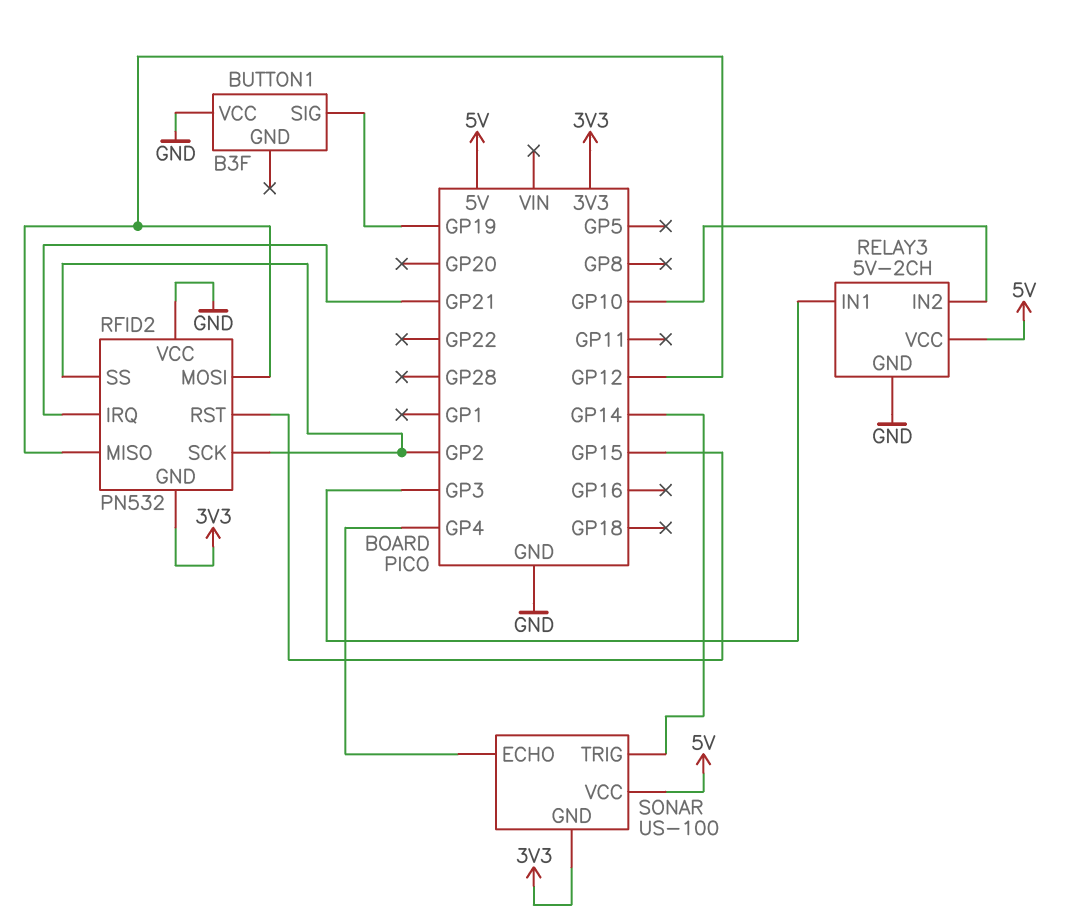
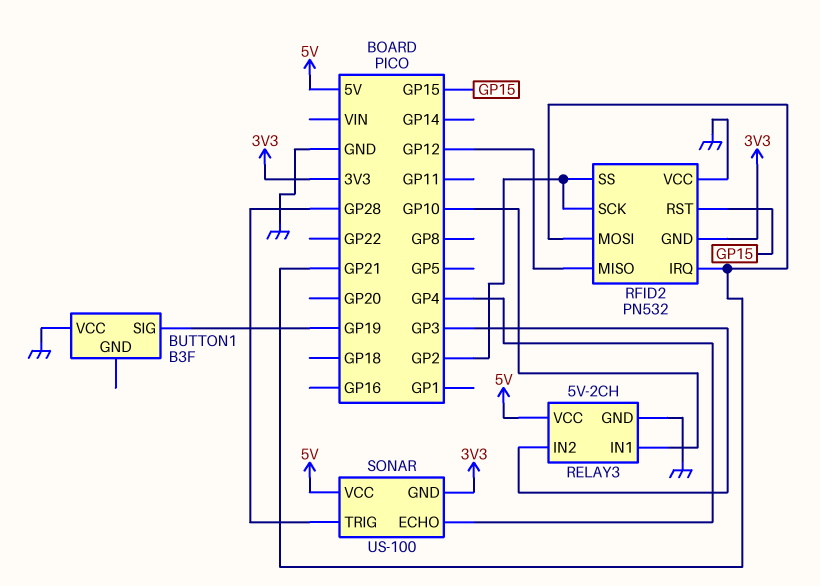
RELAY3 pin IN1: GP3 -> GP10
RELAY3 pin IN2: GP10 -> GP3
RFID2 pin MOSI: GP12 -> GP21
SONAR pin TRIG: GP14 -> GP28

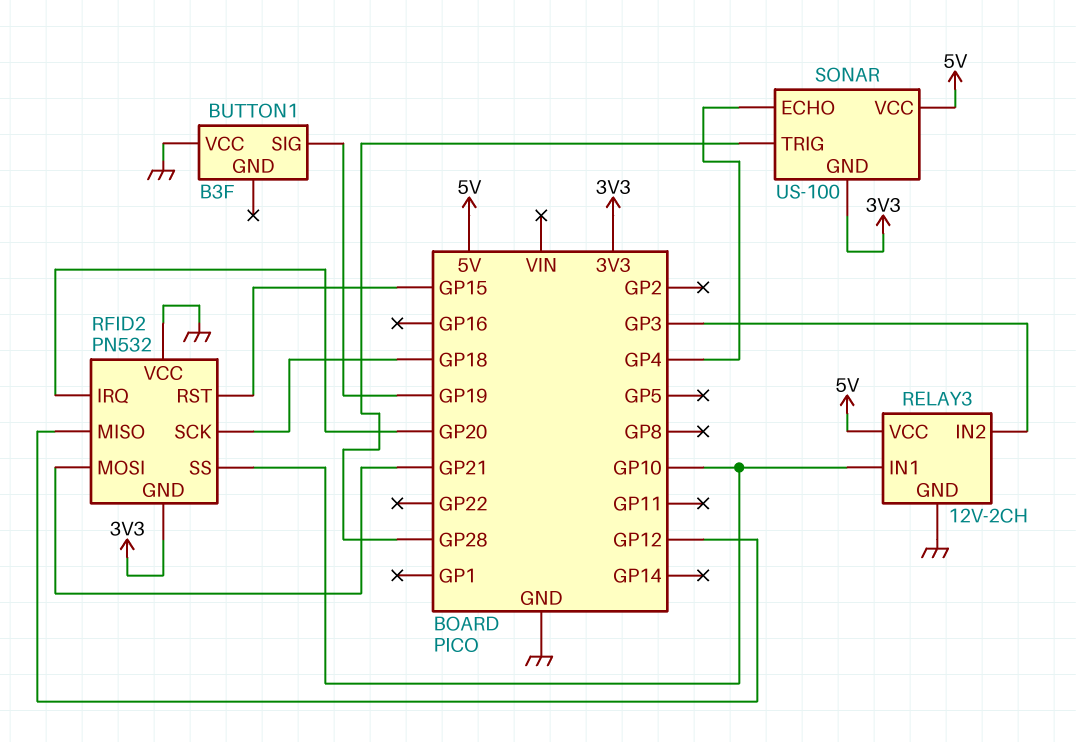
RELAY3: 5V-2CH -> 12V-2CH
RFID2 pin IRQ: GP21 -> GP20
RFID2 pin SCK: GP2 -> GP18
RFID2 pin SS: GP2 -> GP10

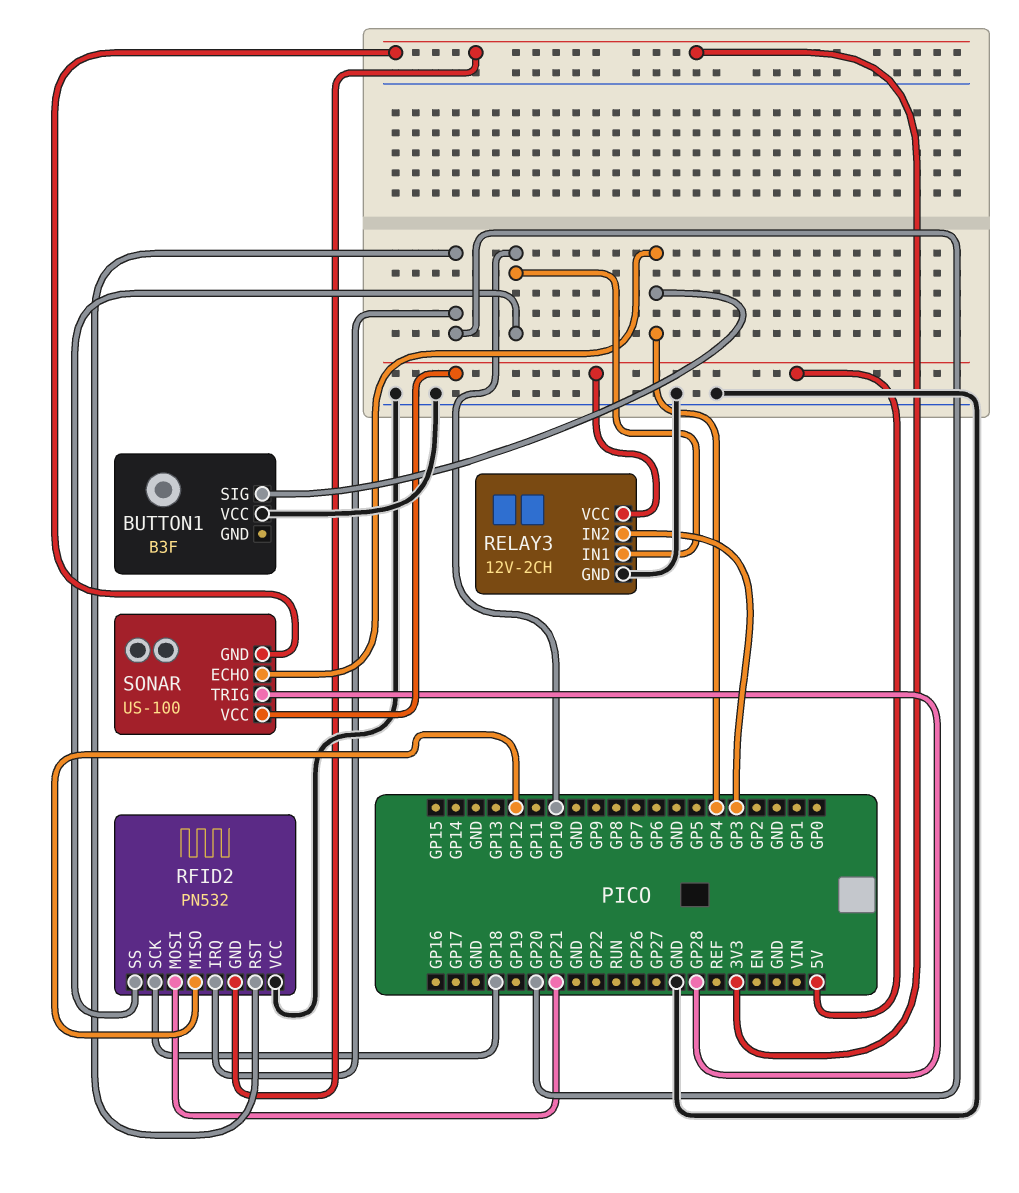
BUTTON1 pin SIG: GP19 -> GP4
RFID2 pin RST: GP15 -> GP20

